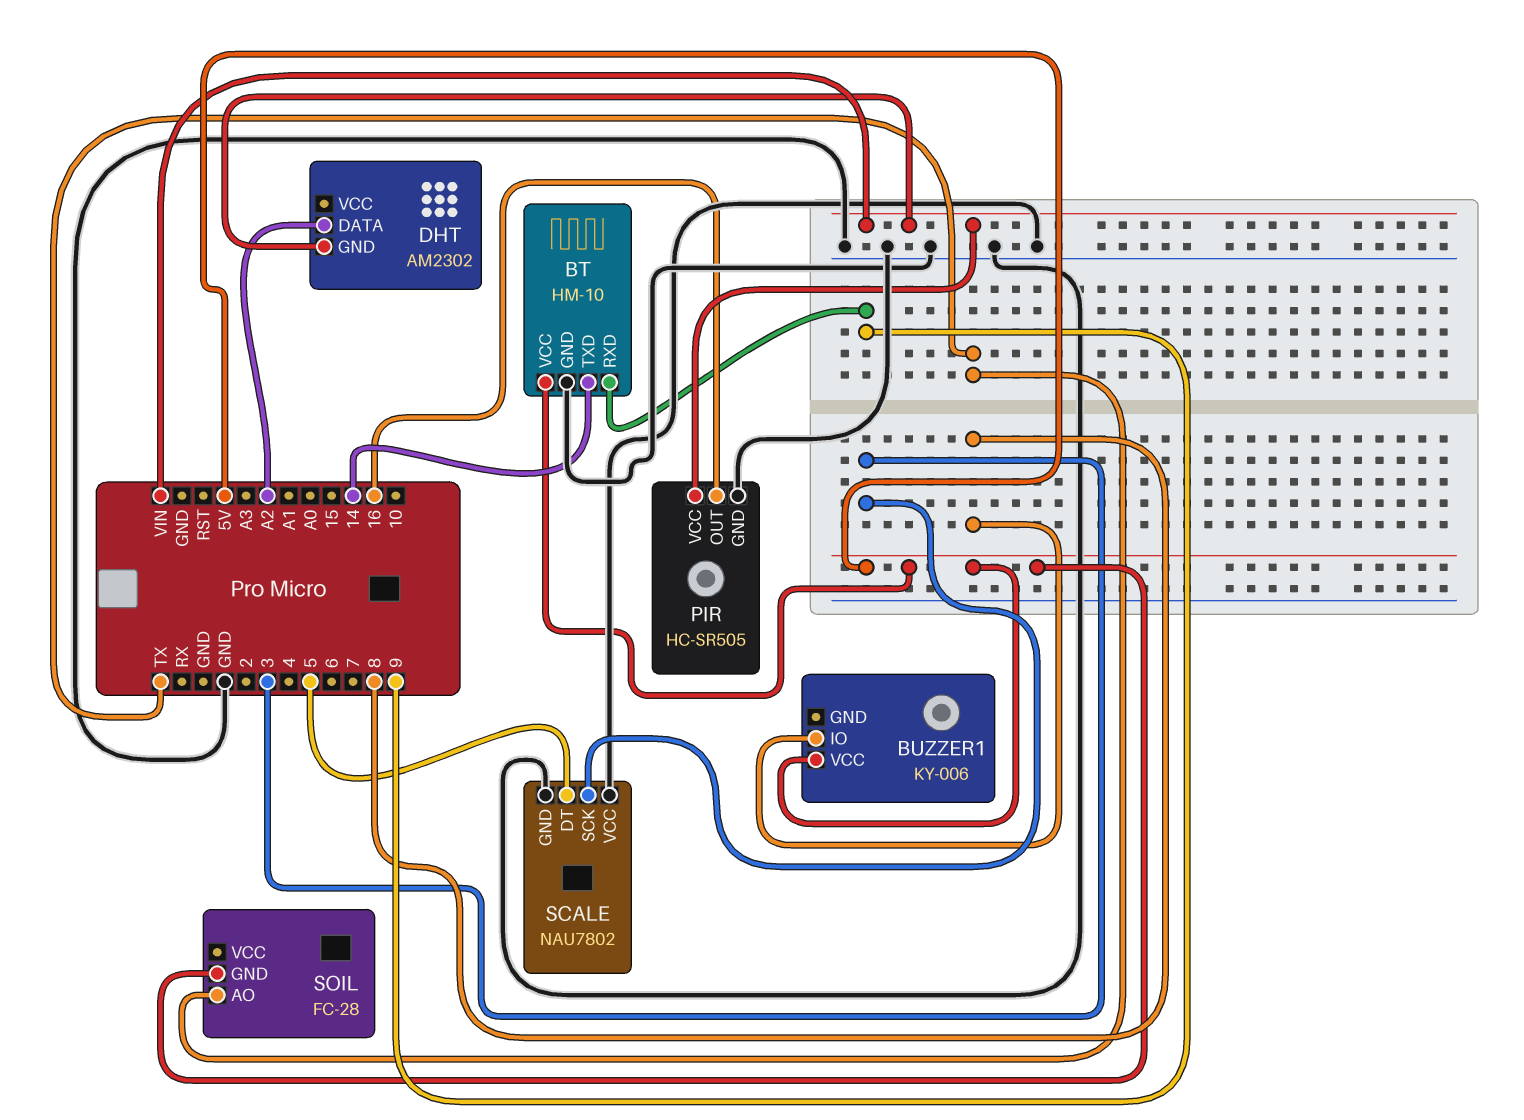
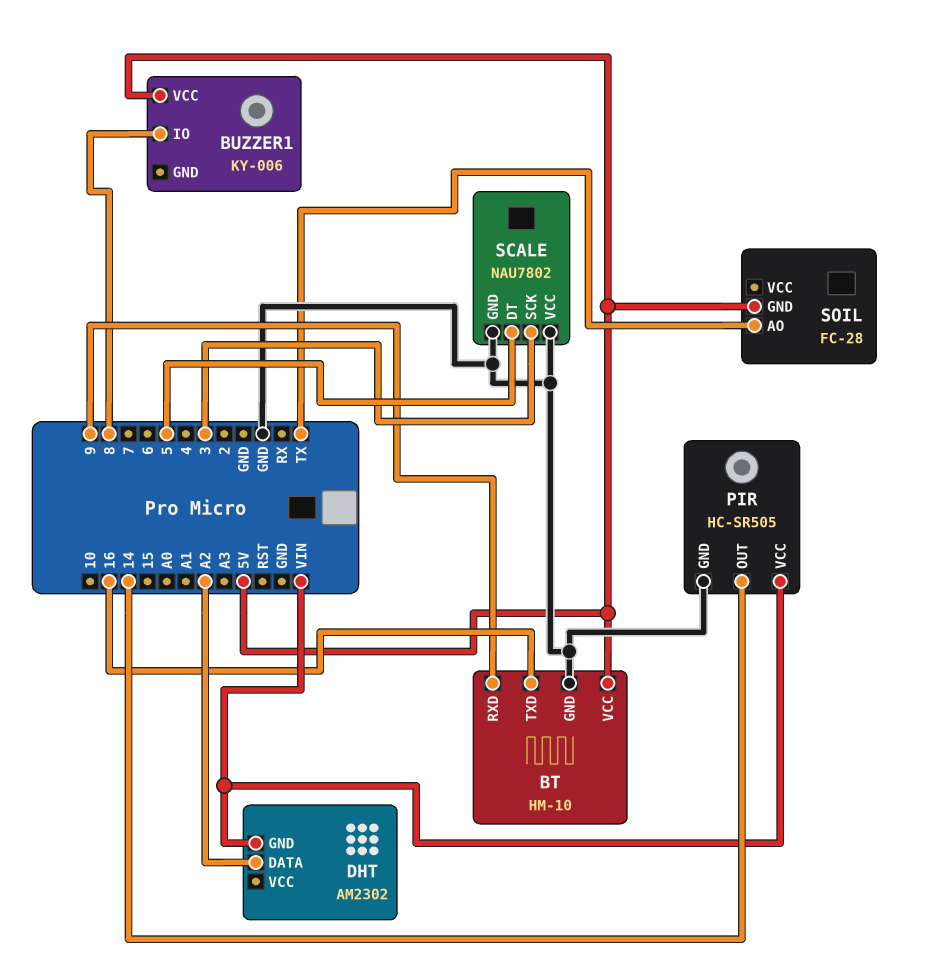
BT pin TXD: 14 -> 16
PIR pin OUT: 16 -> 14

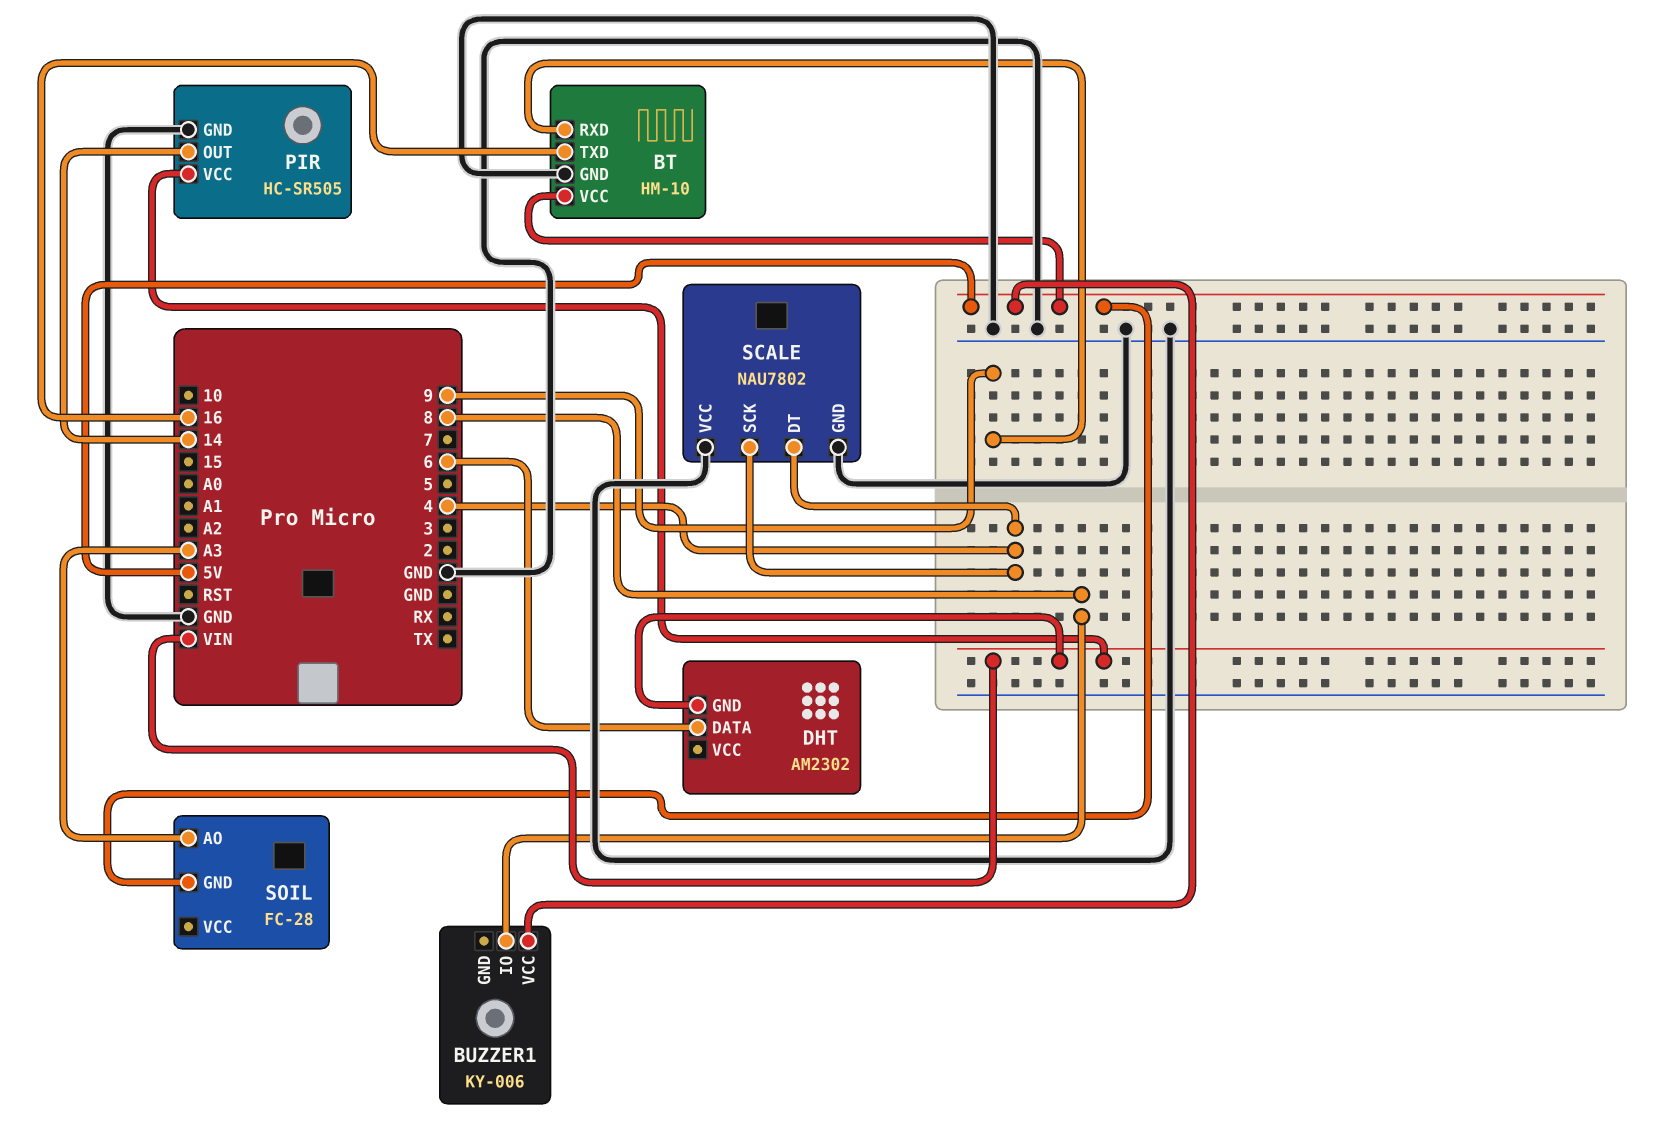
DHT pin DATA: A2 -> 6
SCALE pin DT: 5 -> 4
SCALE pin SCK: 3 -> 4
SOIL pin AO: TX -> A3

